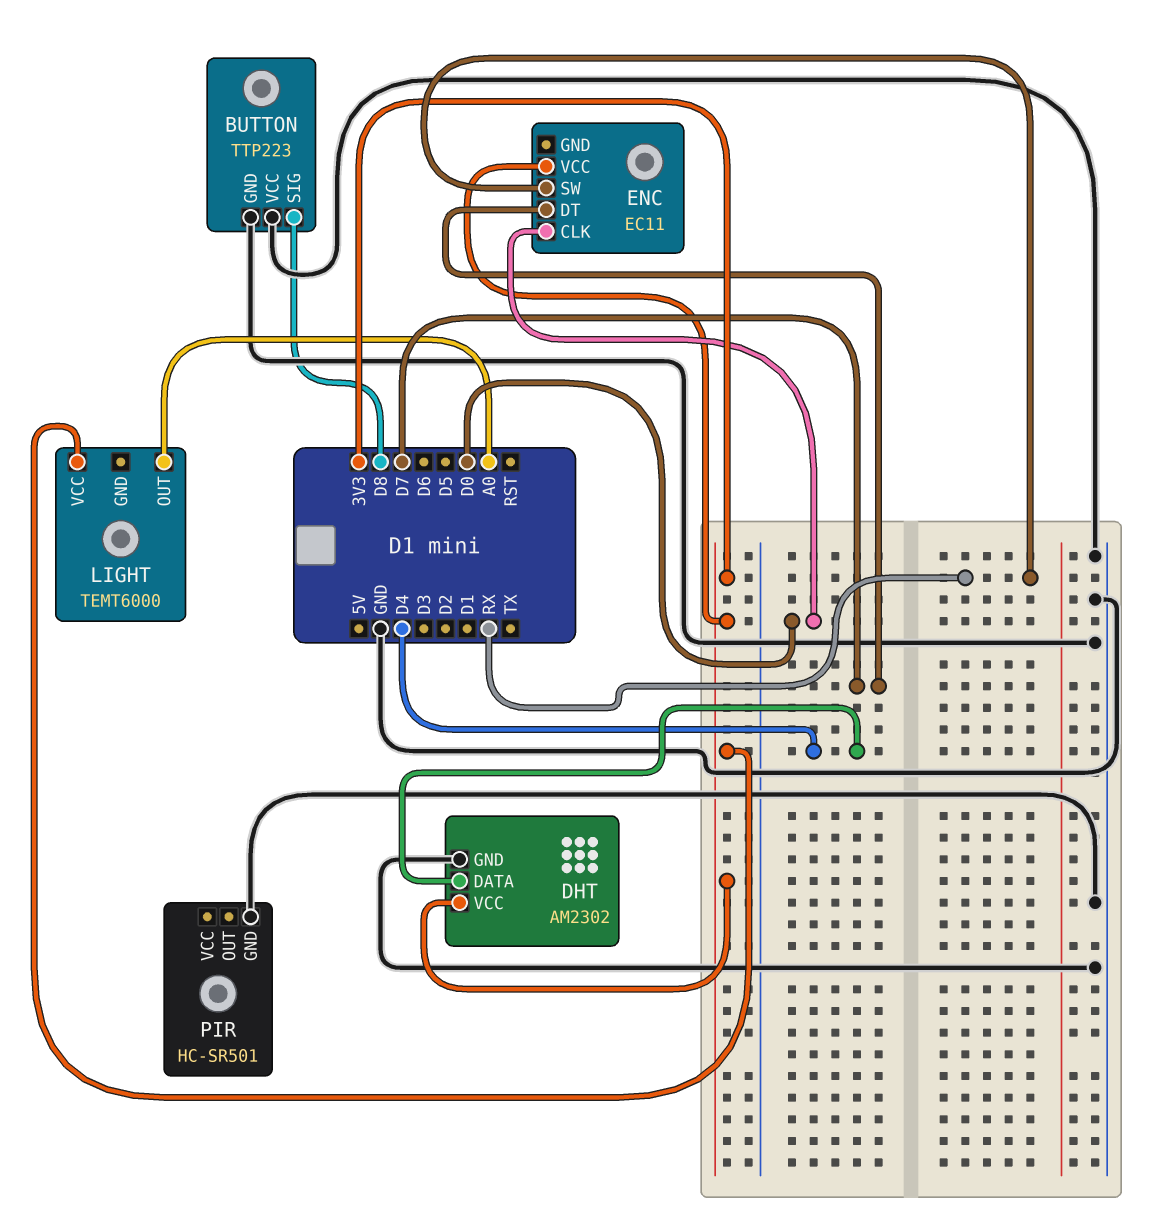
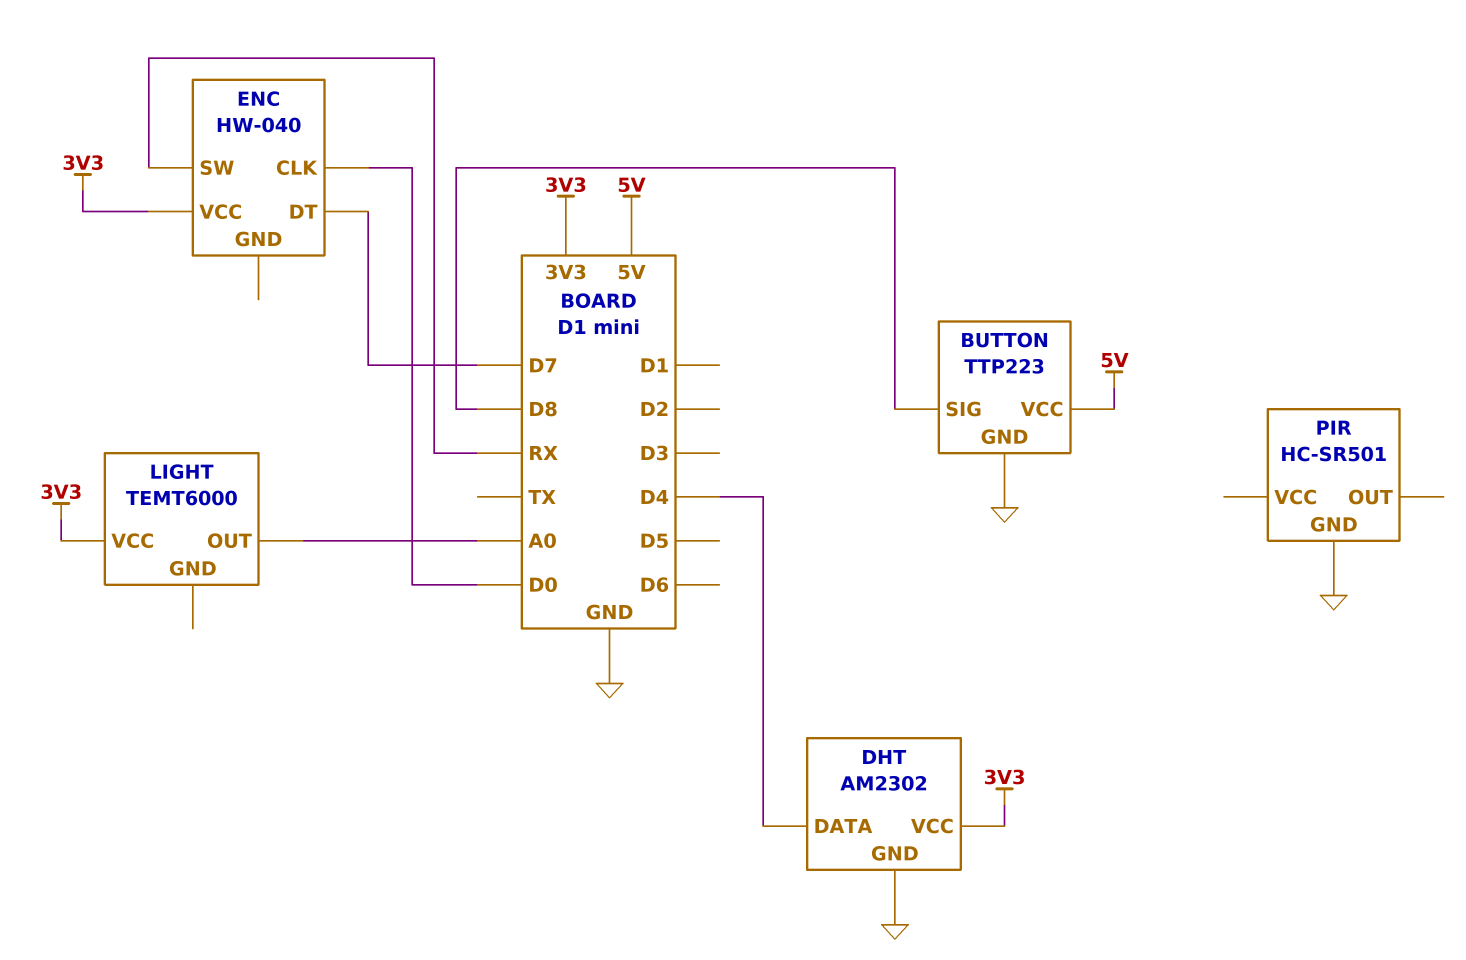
BUTTON pin VCC: GND -> 5V
ENC: EC11 -> HW-040

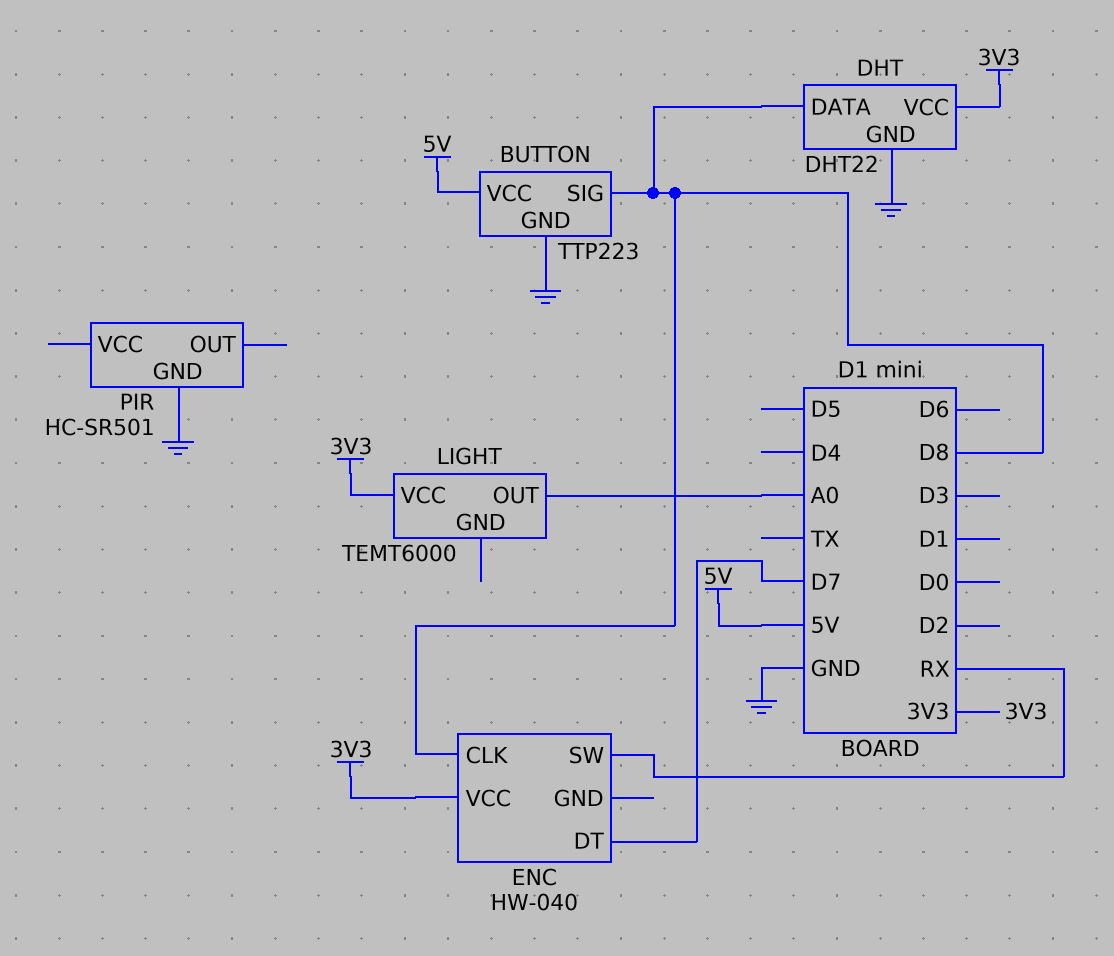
DHT: AM2302 -> DHT22
DHT pin DATA: D4 -> D8
ENC pin CLK: D0 -> D8

